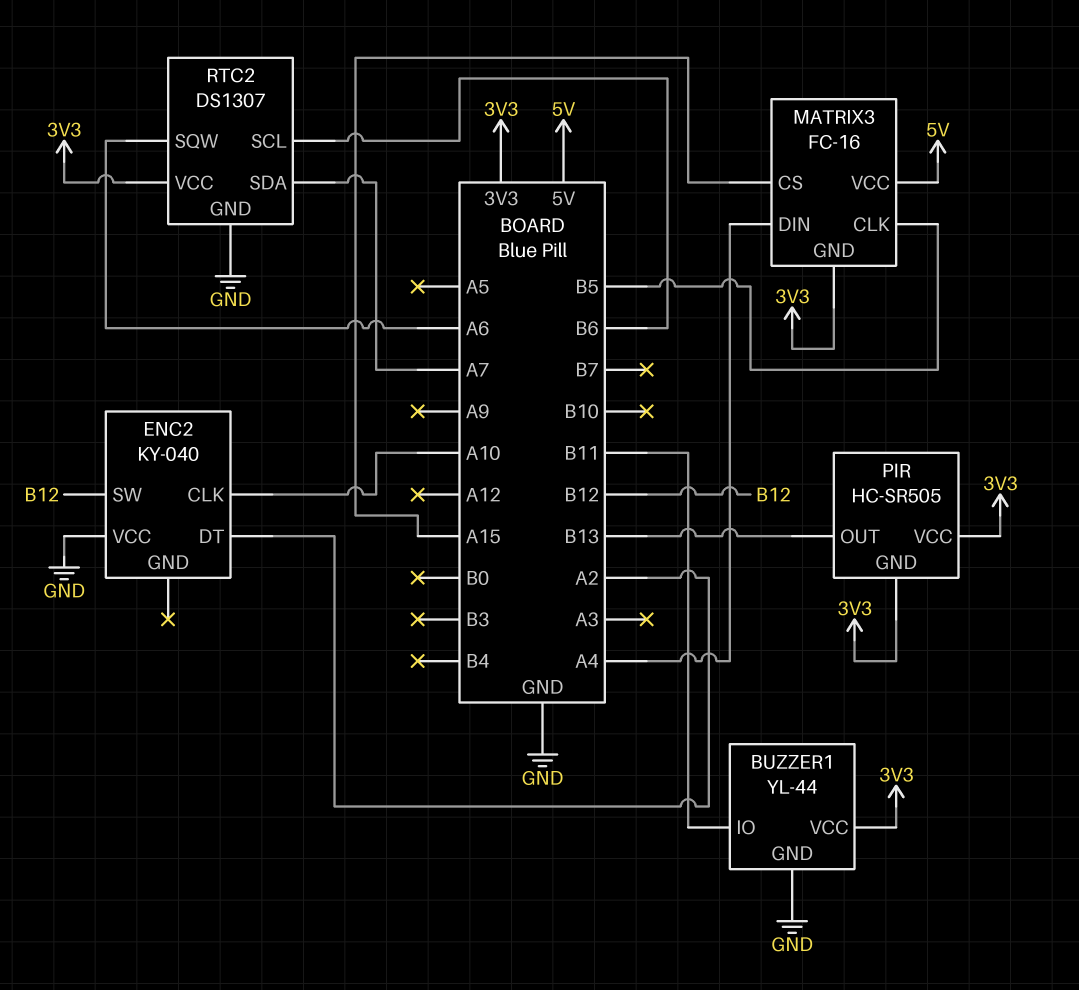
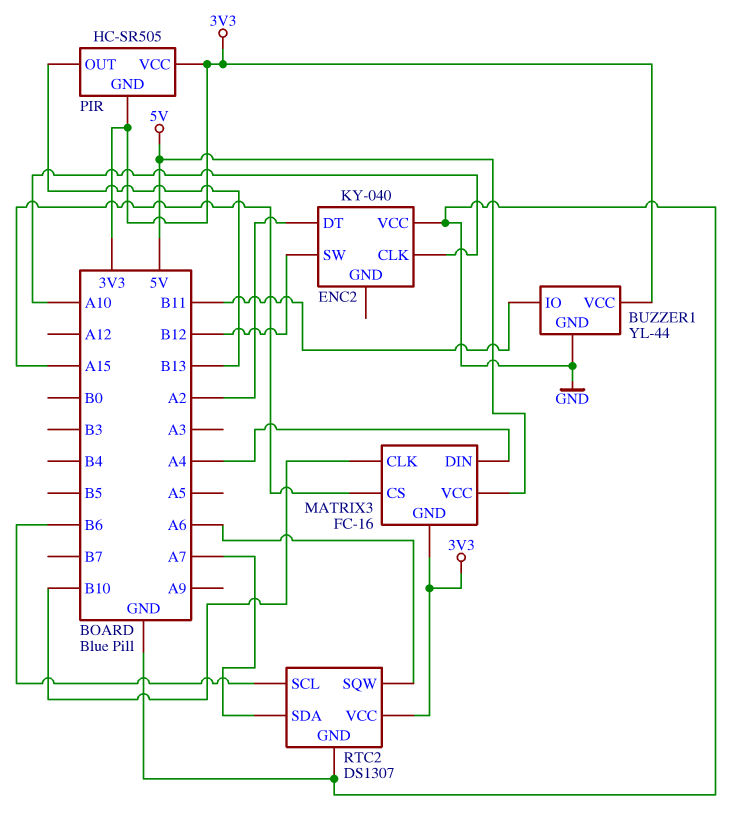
MATRIX3 pin CLK: B5 -> B10

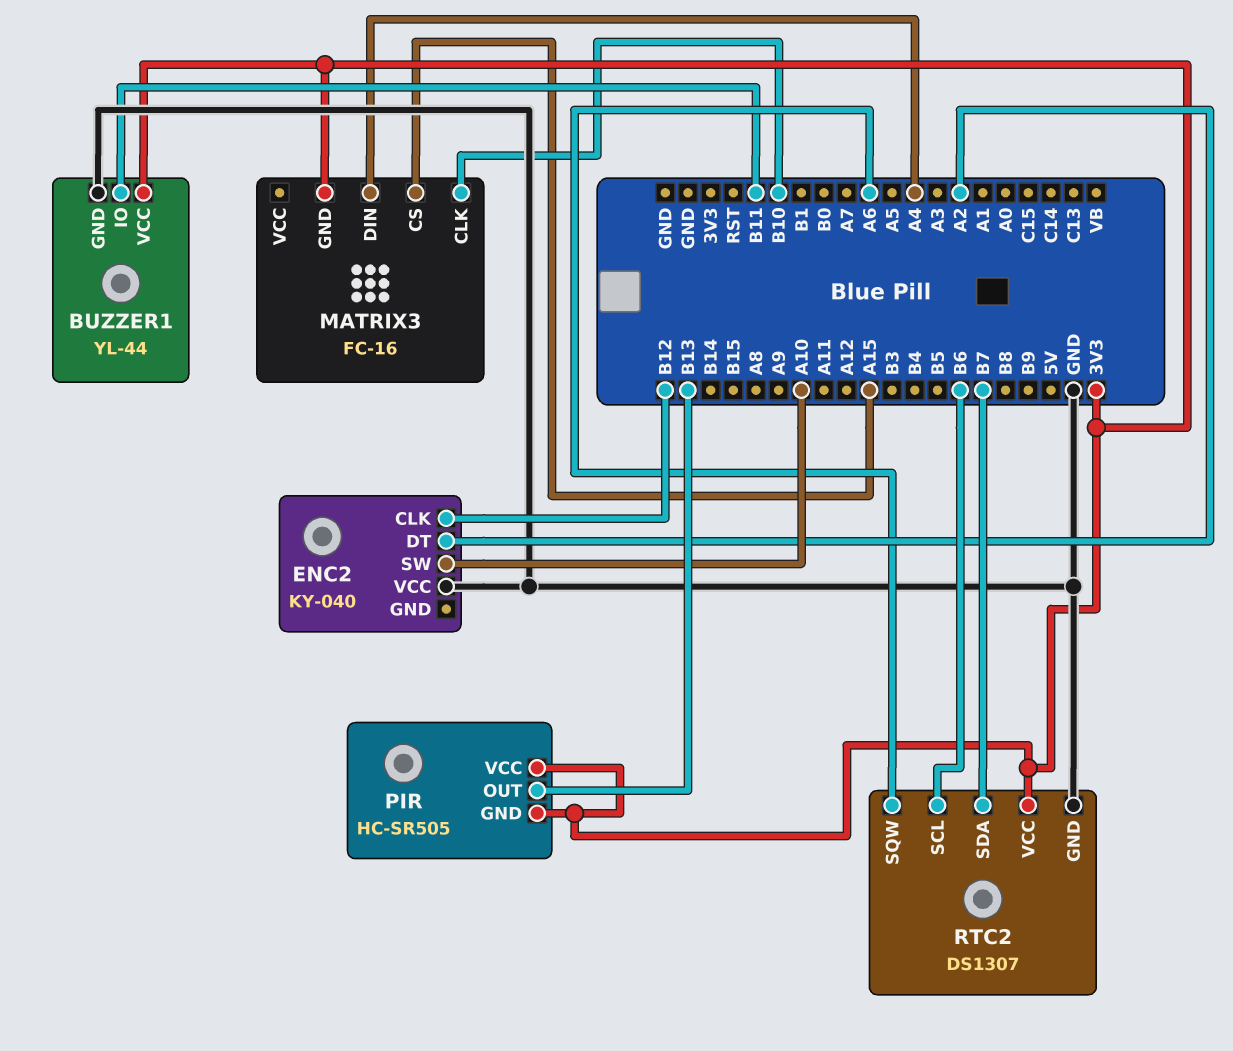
ENC2 pin CLK: A10 -> B12
ENC2 pin SW: B12 -> A10
MATRIX3 pin VCC: 5V -> none
RTC2 pin SDA: A7 -> B7

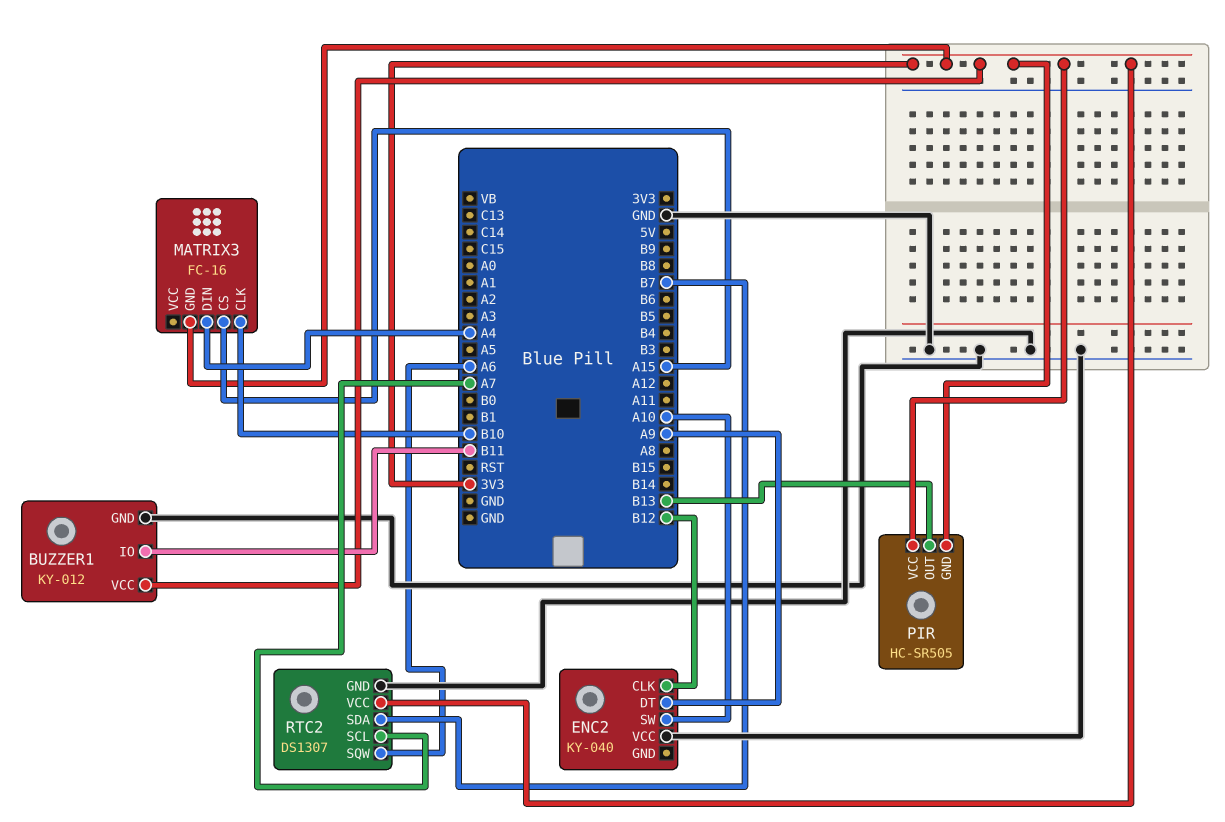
BUZZER1: YL-44 -> KY-012
ENC2 pin DT: A2 -> A9
RTC2 pin SCL: B6 -> A7

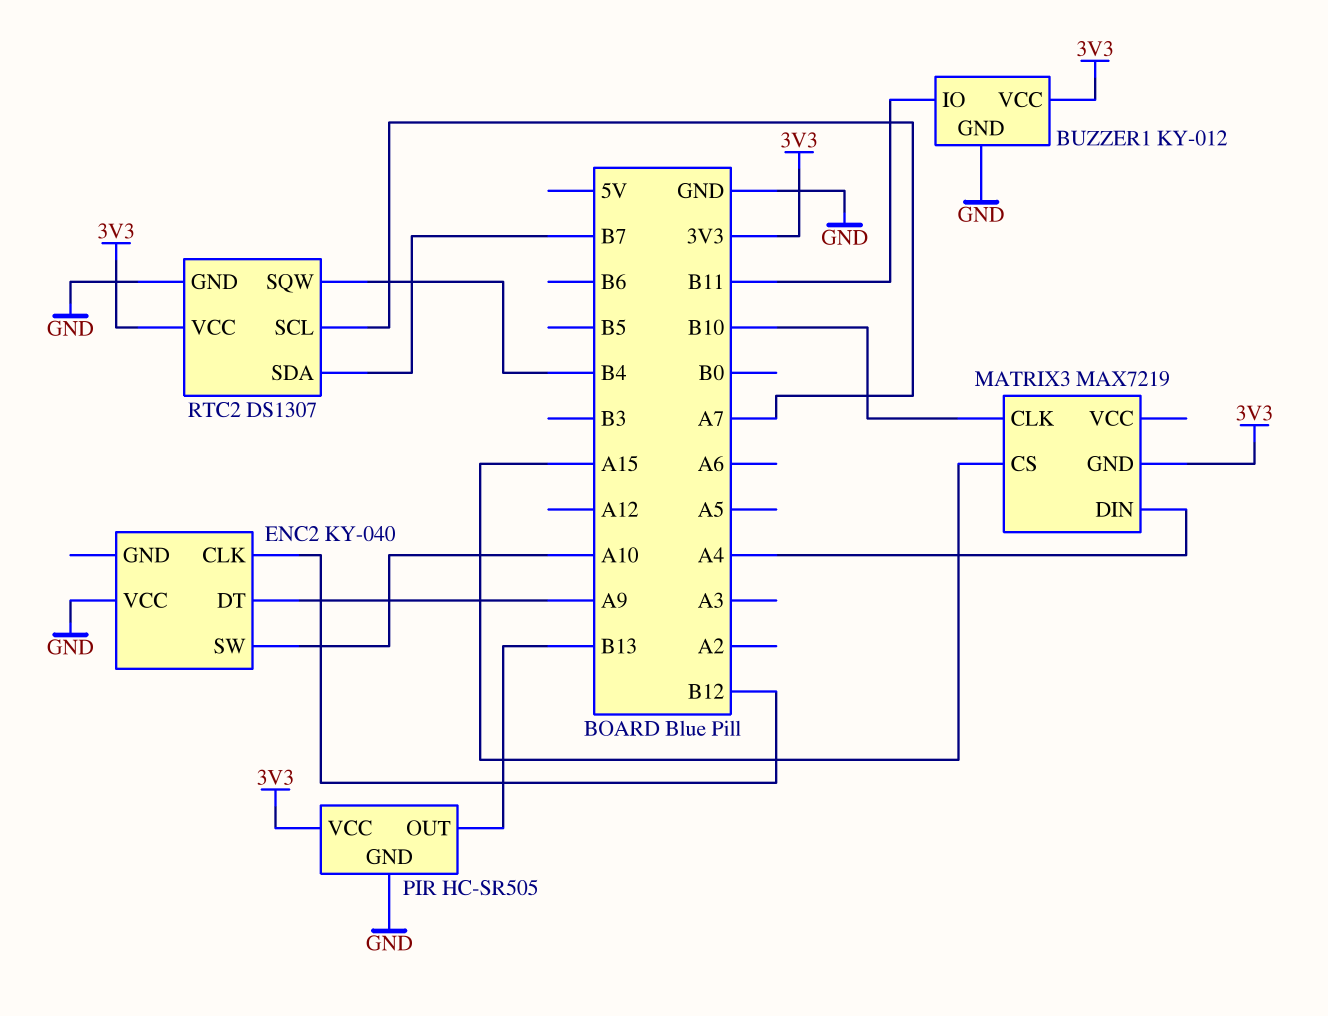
MATRIX3: FC-16 -> MAX7219
PIR pin GND: 3V3 -> GND
RTC2 pin SQW: A6 -> B4

